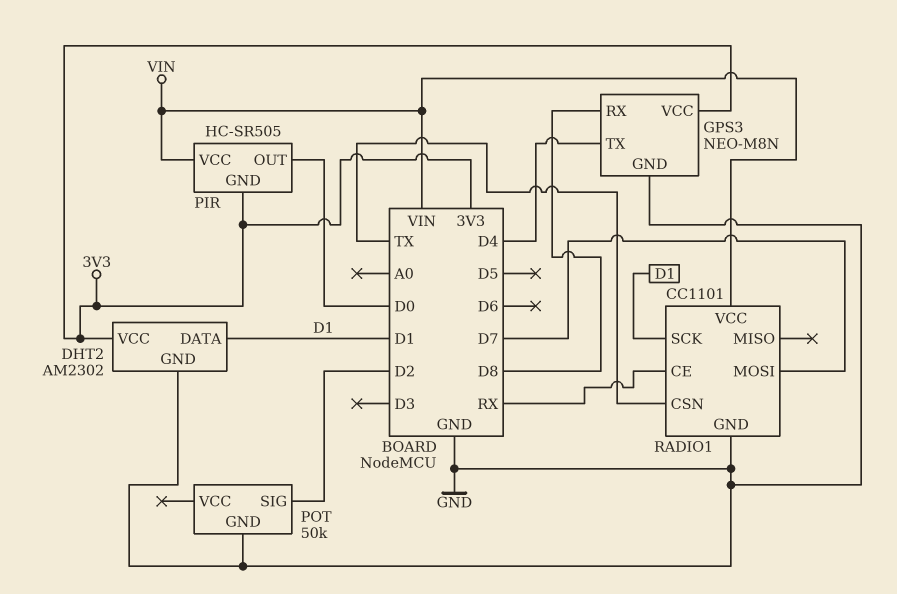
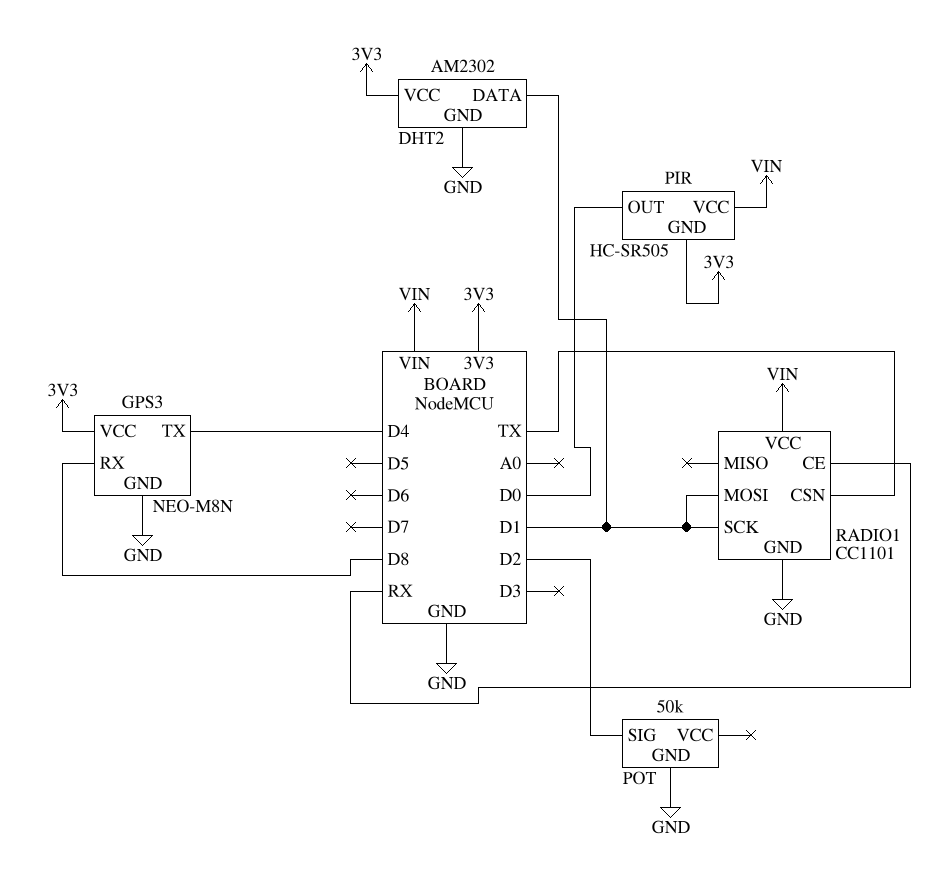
RADIO1 pin MOSI: D7 -> D1

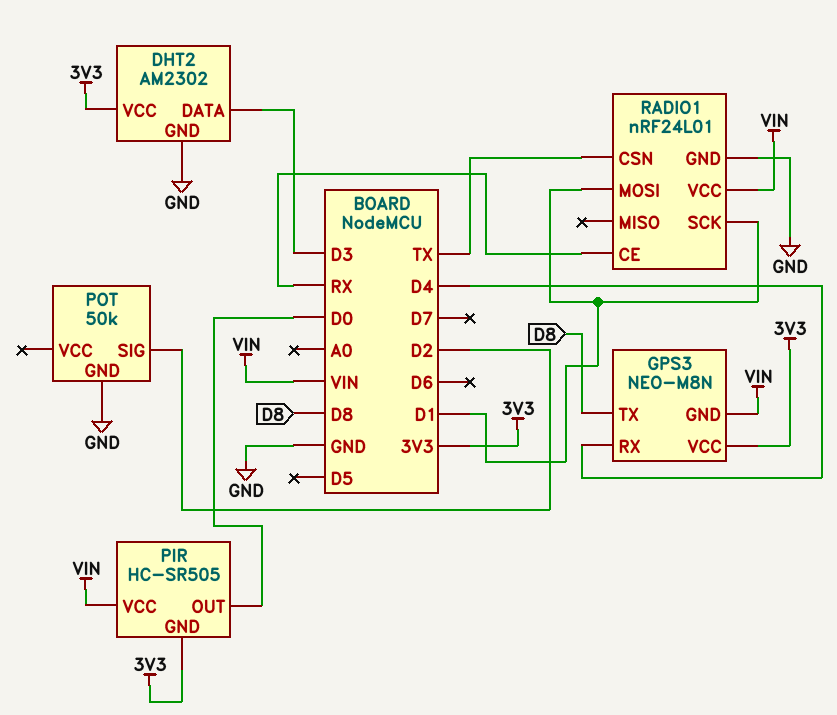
DHT2 pin DATA: D1 -> D3
GPS3 pin GND: GND -> VIN
GPS3 pin RX: D8 -> D4
GPS3 pin TX: D4 -> D8
RADIO1: CC1101 -> nRF24L01

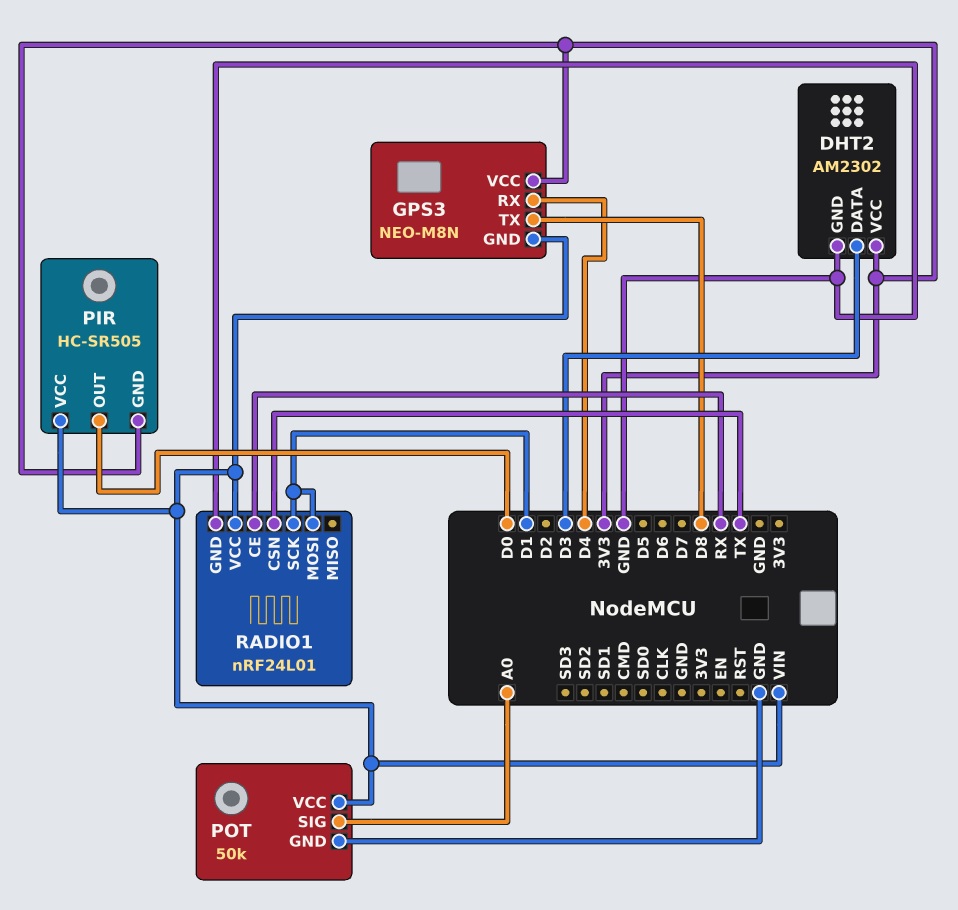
POT pin SIG: D2 -> A0
POT pin VCC: none -> VIN

